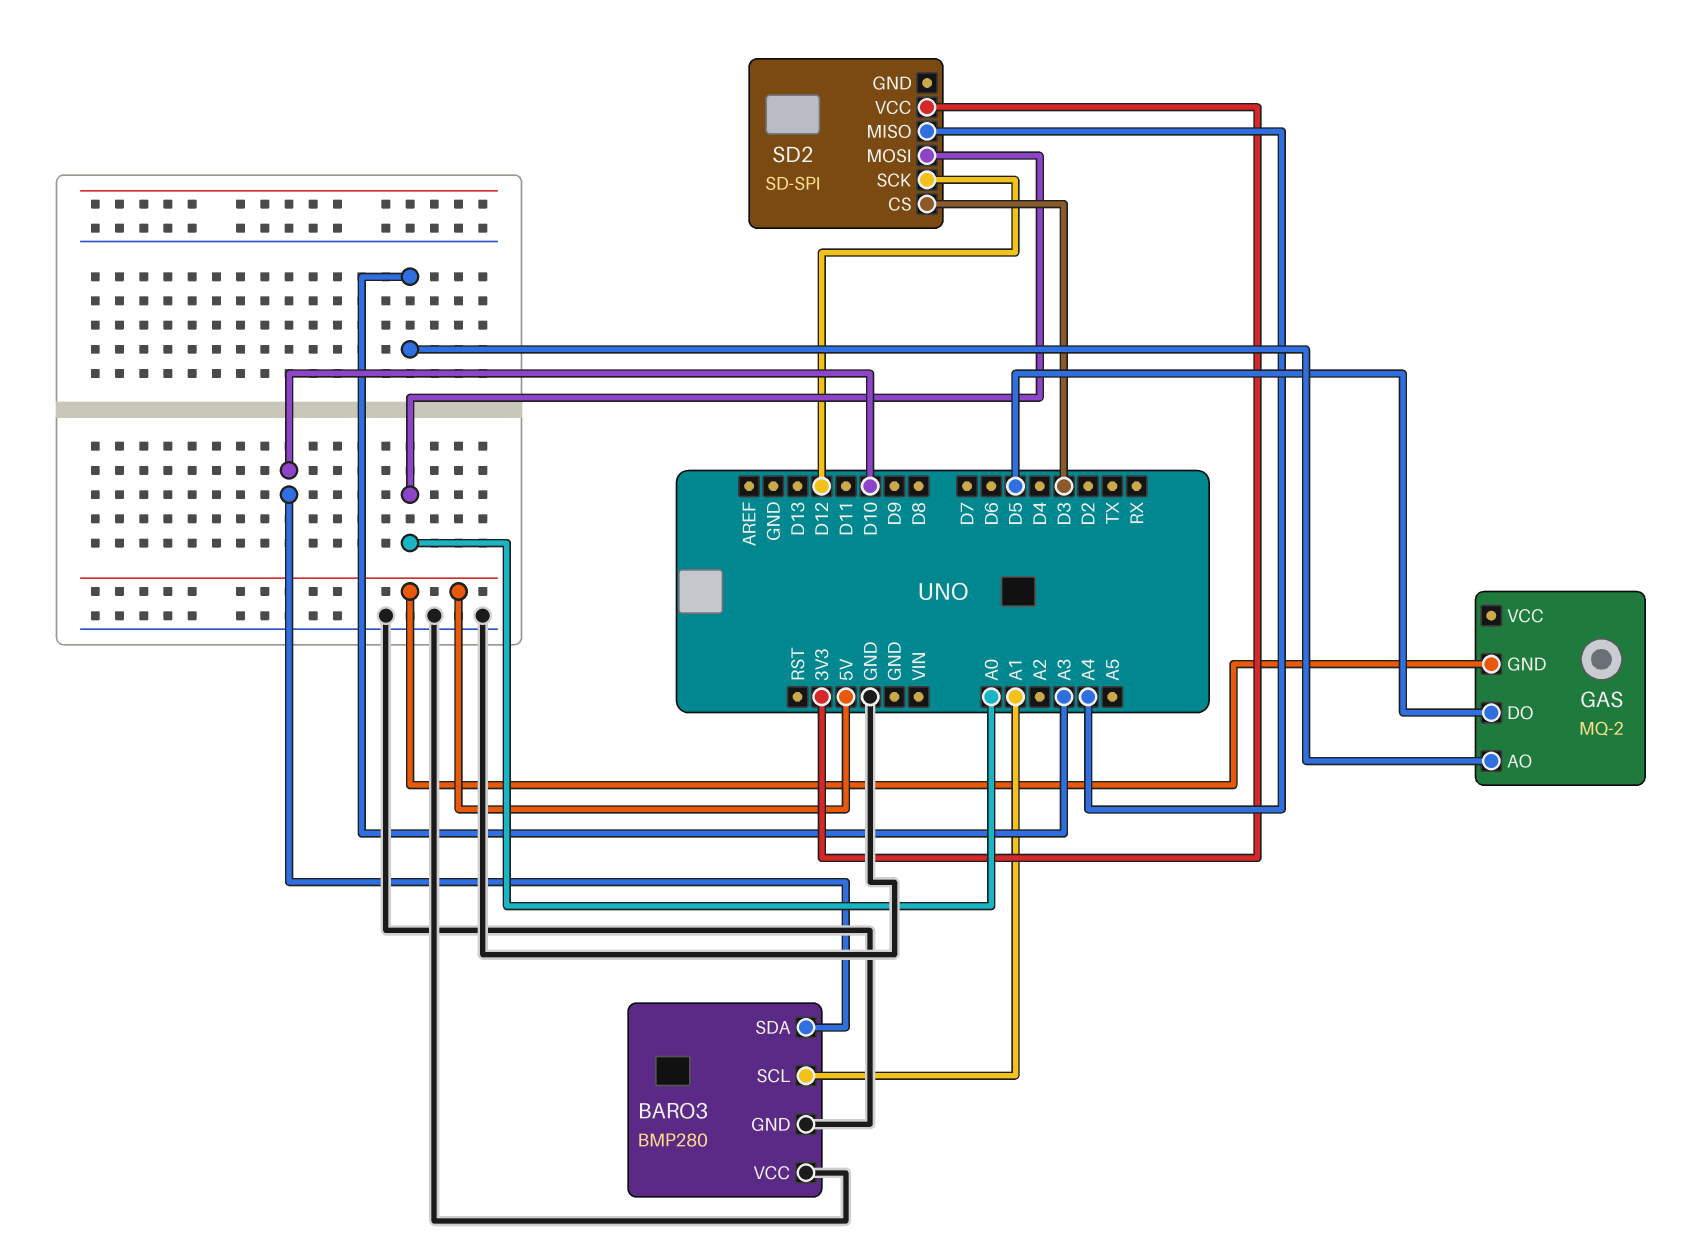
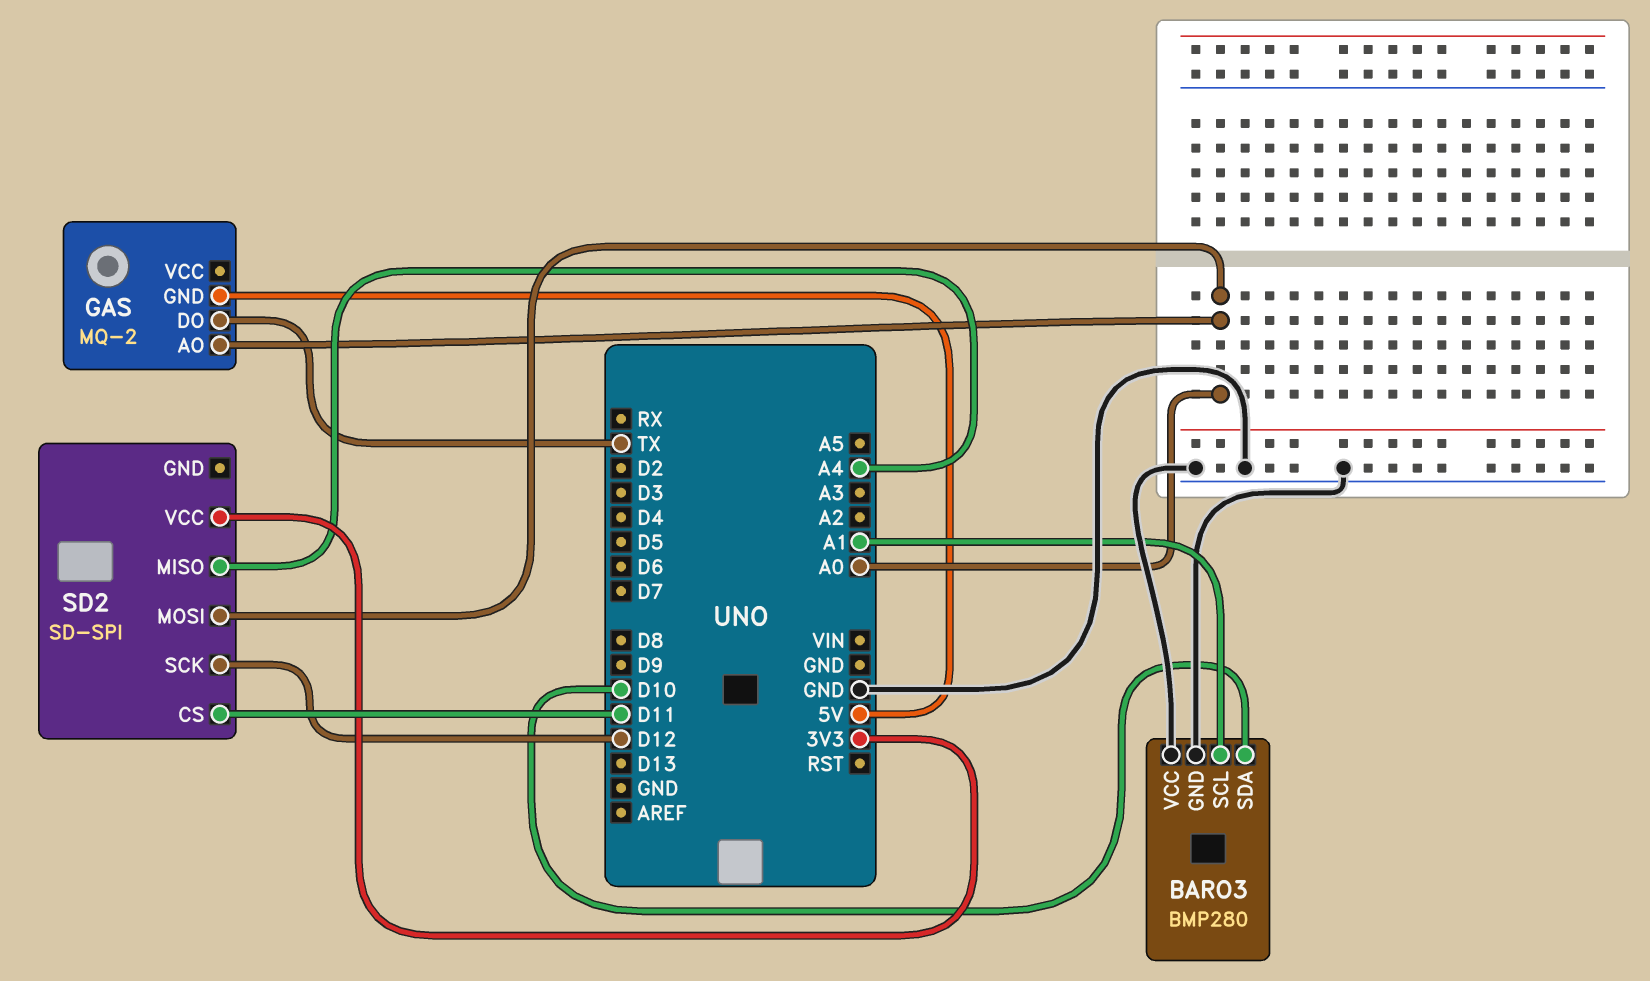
GAS pin AO: A3 -> A0
GAS pin DO: D5 -> TX
SD2 pin CS: D3 -> D11

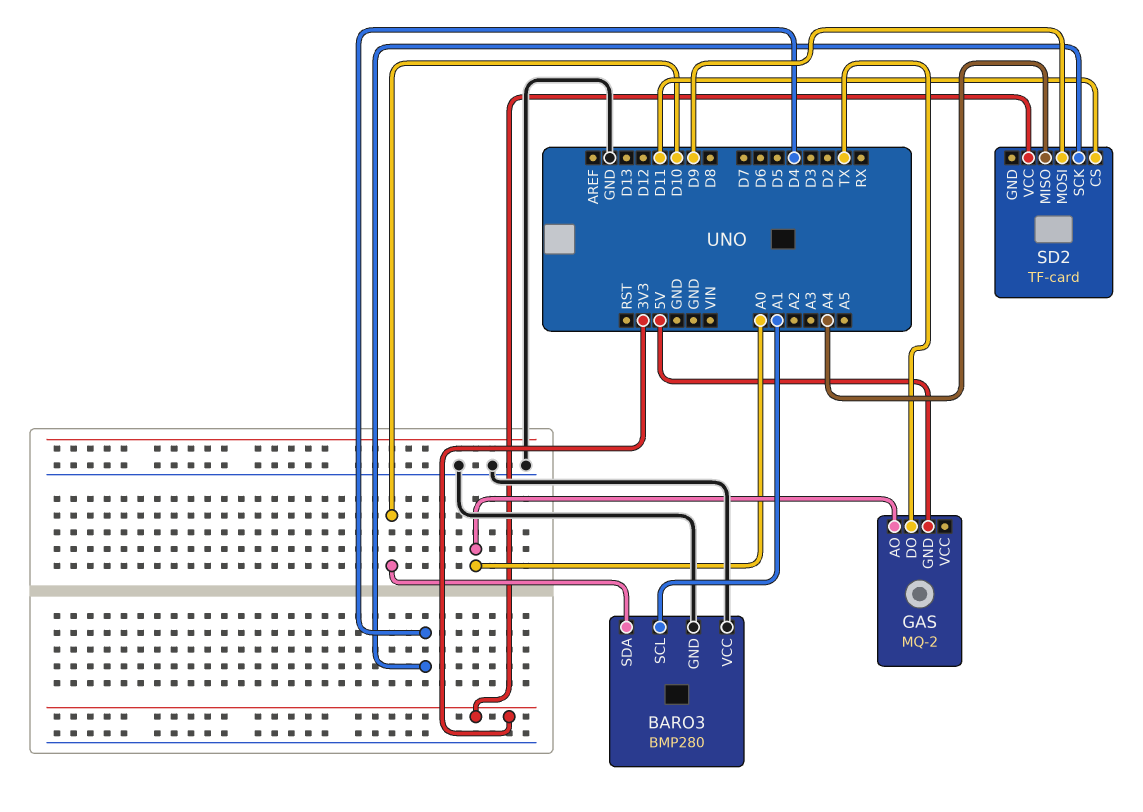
SD2: SD-SPI -> TF-card
SD2 pin MOSI: A0 -> D9
SD2 pin SCK: D12 -> D4

